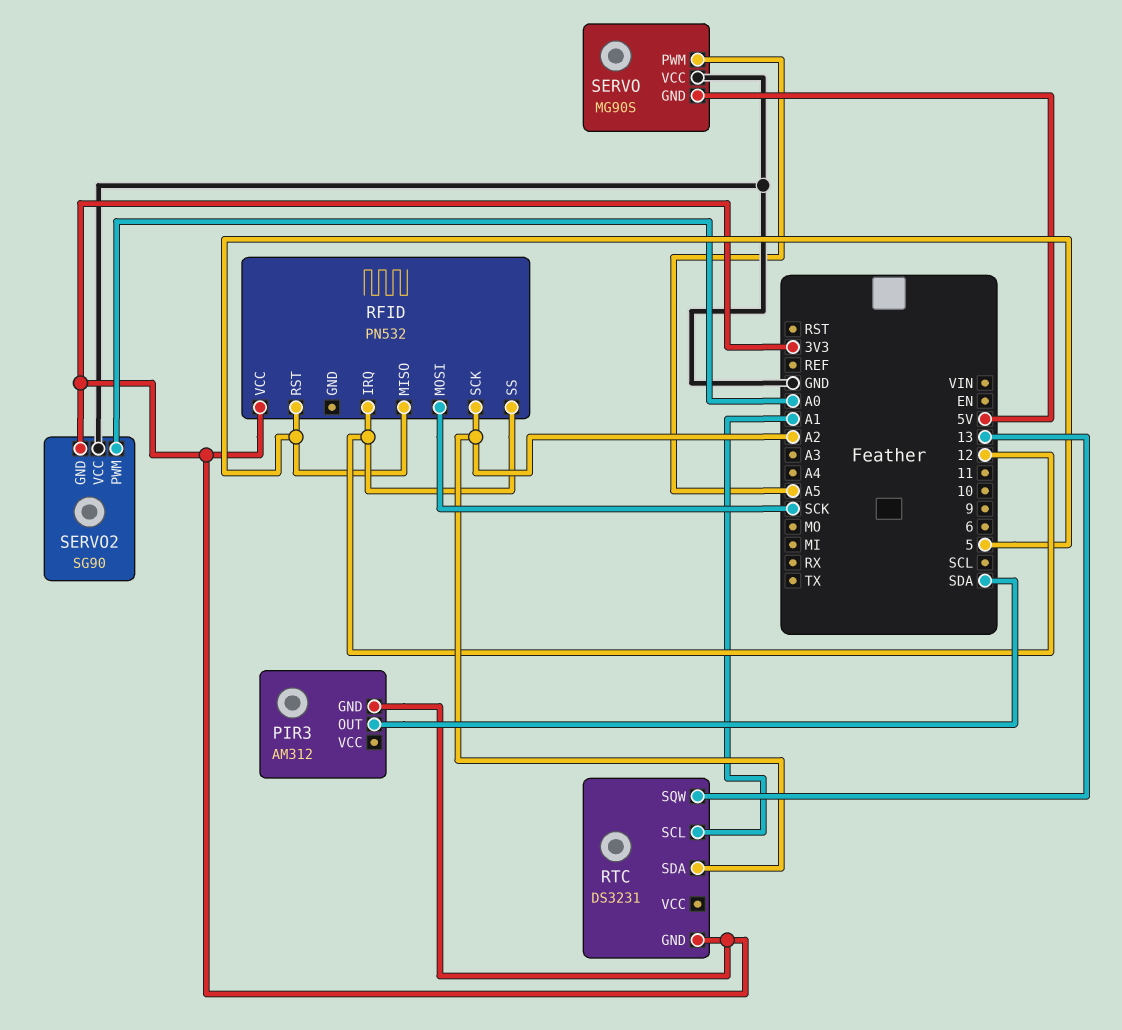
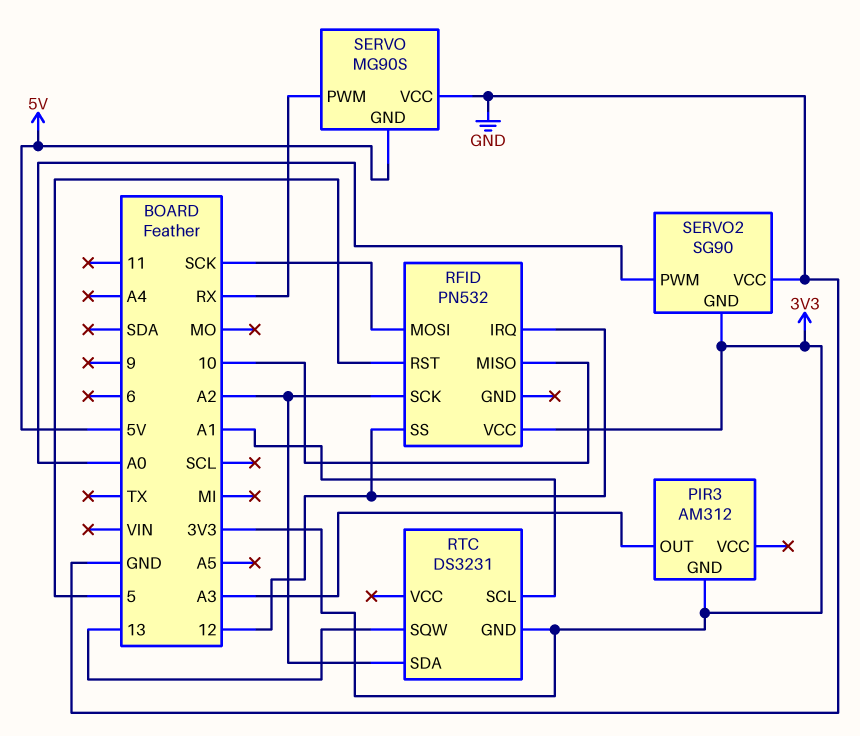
PIR3 pin OUT: SDA -> A3
RFID pin MISO: 5 -> 10
SERVO pin PWM: A5 -> RX

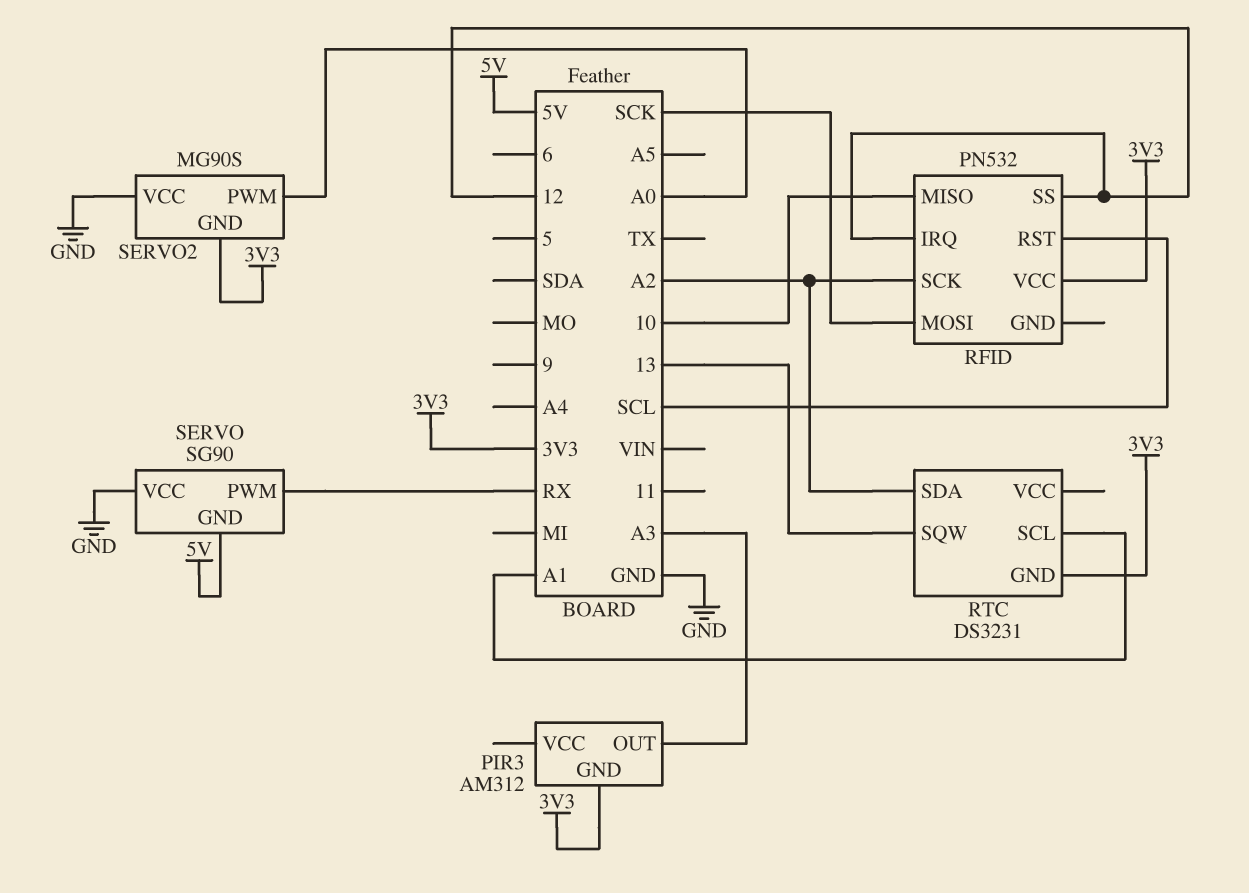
RFID pin RST: 5 -> SCL
SERVO: MG90S -> SG90
SERVO2: SG90 -> MG90S

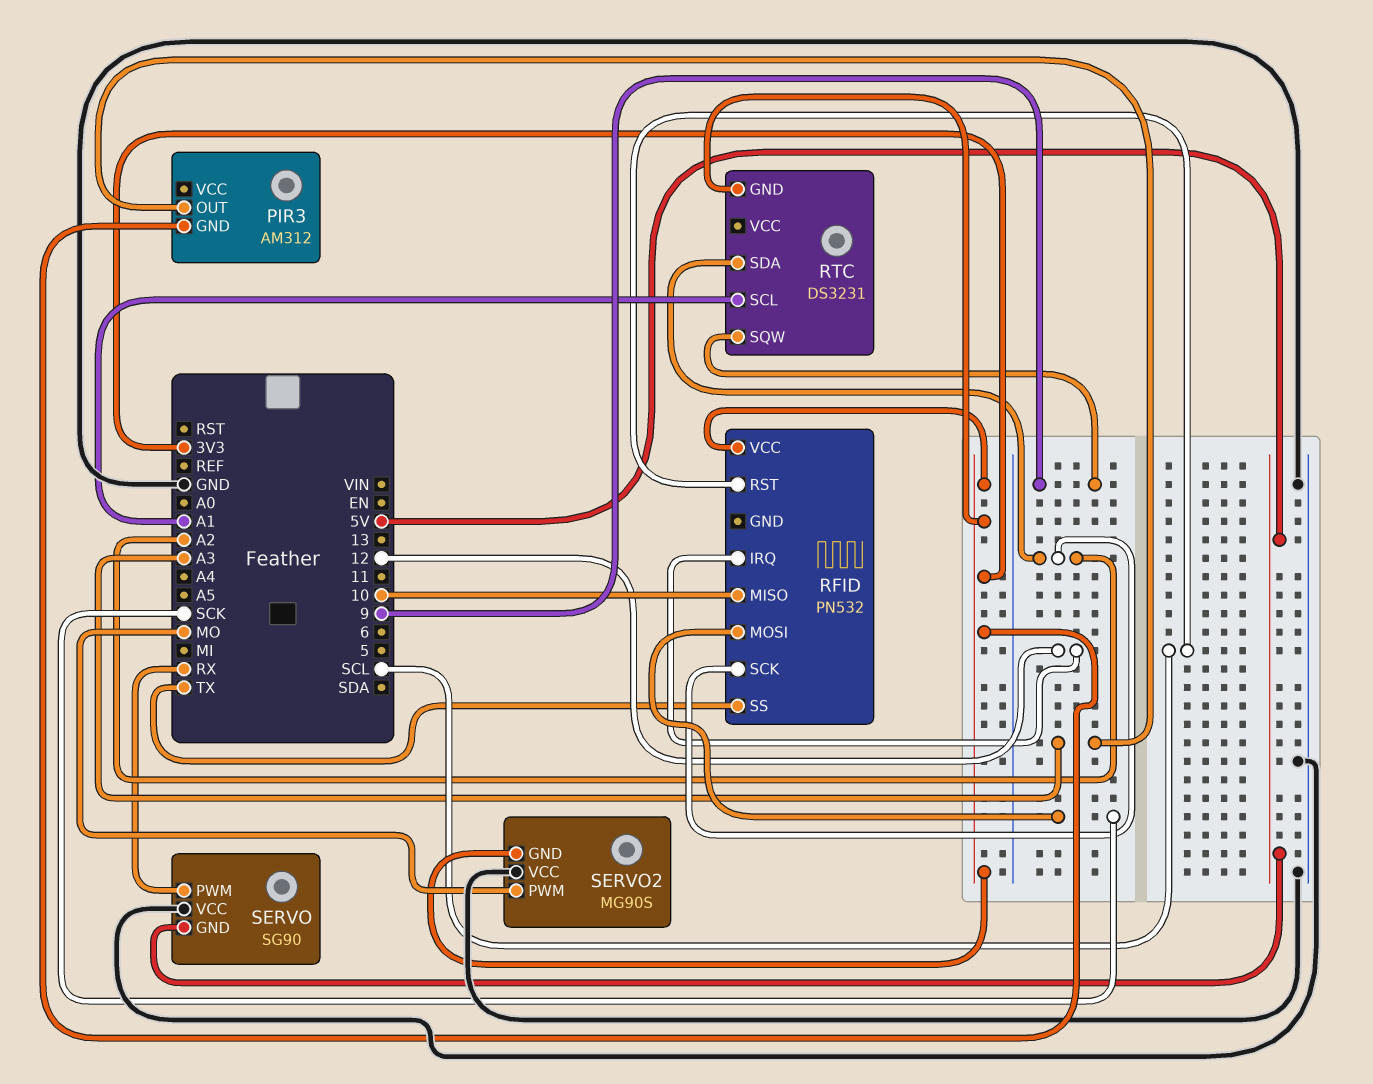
RFID pin SS: 12 -> TX
RTC pin SQW: 13 -> 9
SERVO2 pin PWM: A0 -> MO

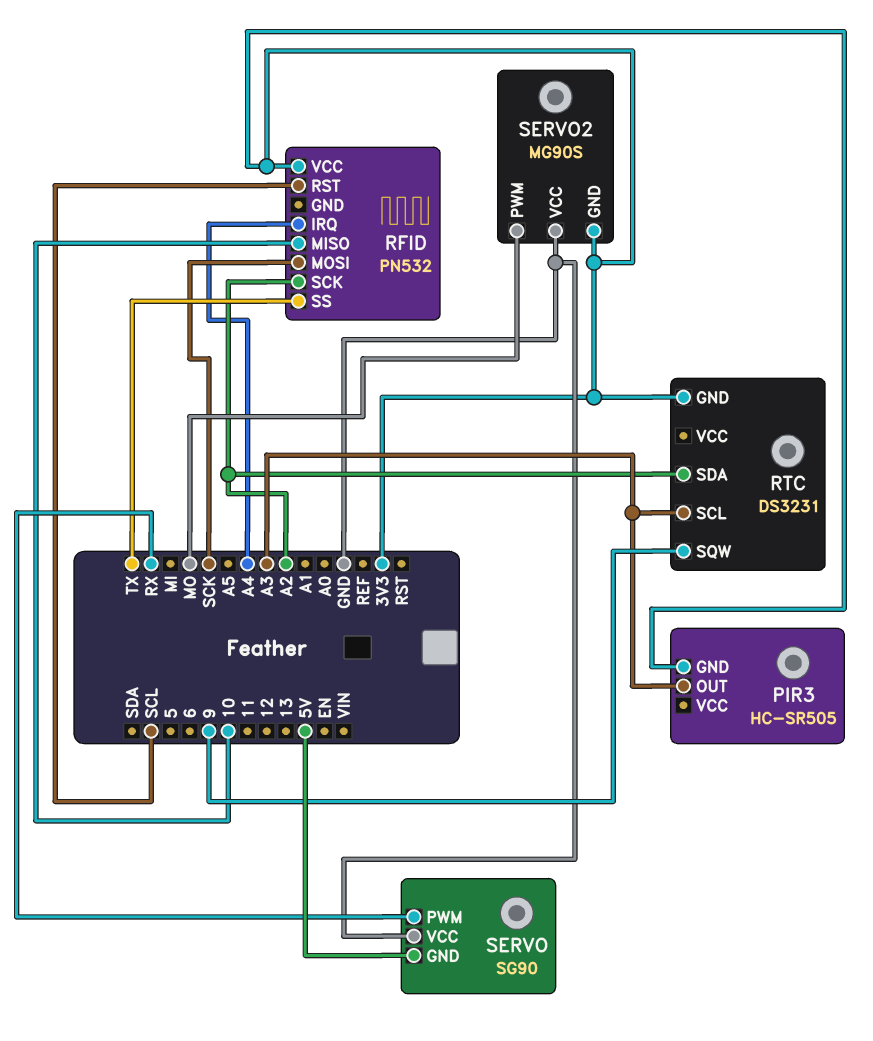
PIR3: AM312 -> HC-SR505
RFID pin IRQ: 12 -> A4
RTC pin SCL: A1 -> A3

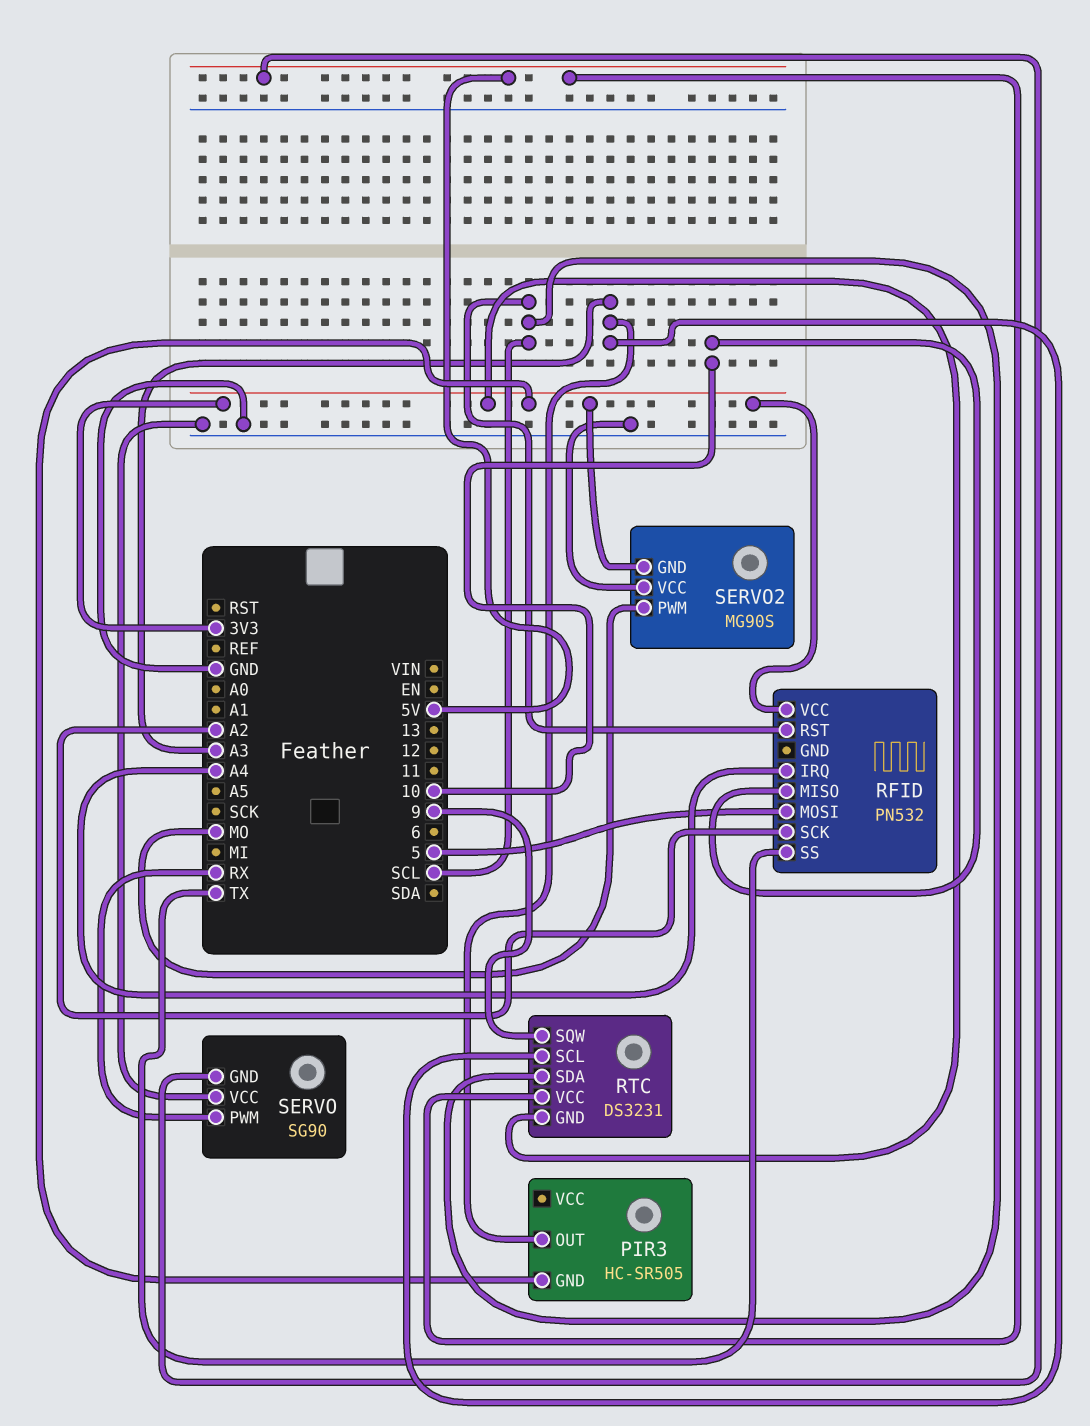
RFID pin MOSI: SCK -> 5
RTC pin SDA: A2 -> SCL
RTC pin VCC: none -> 5V

